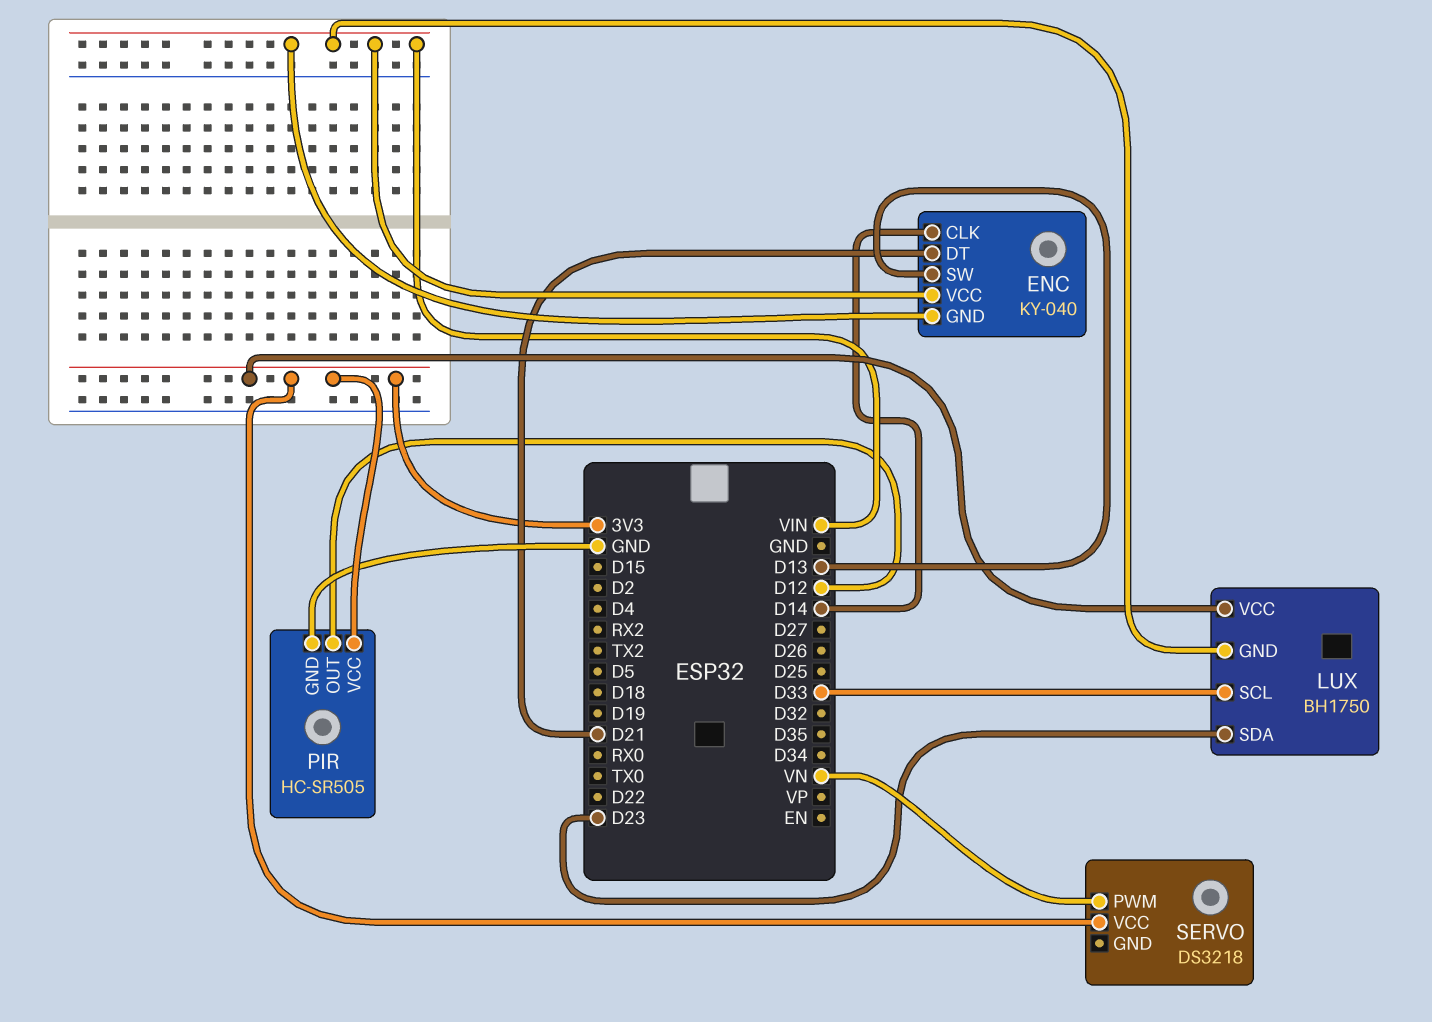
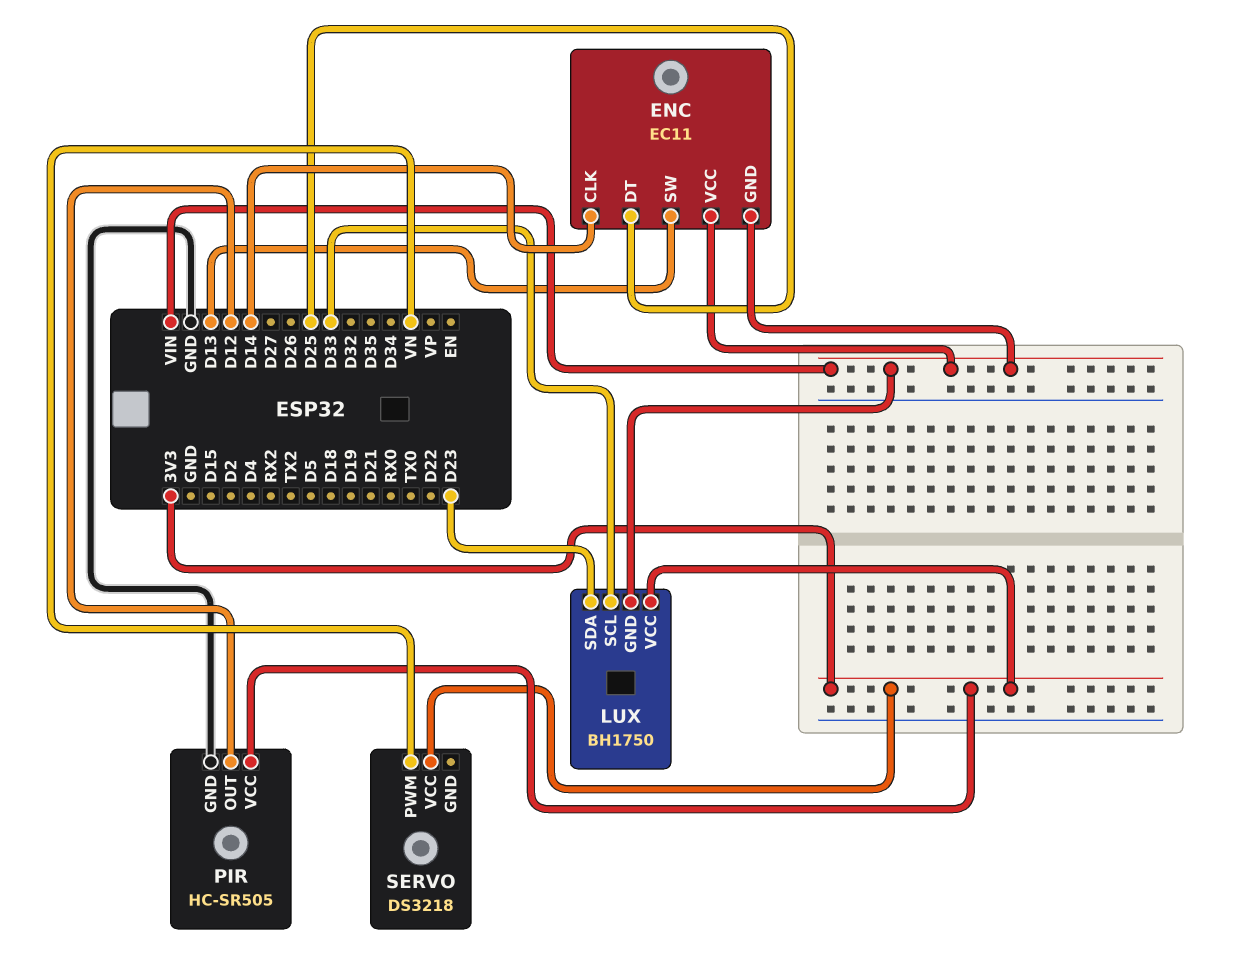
ENC: KY-040 -> EC11
ENC pin DT: D21 -> D25

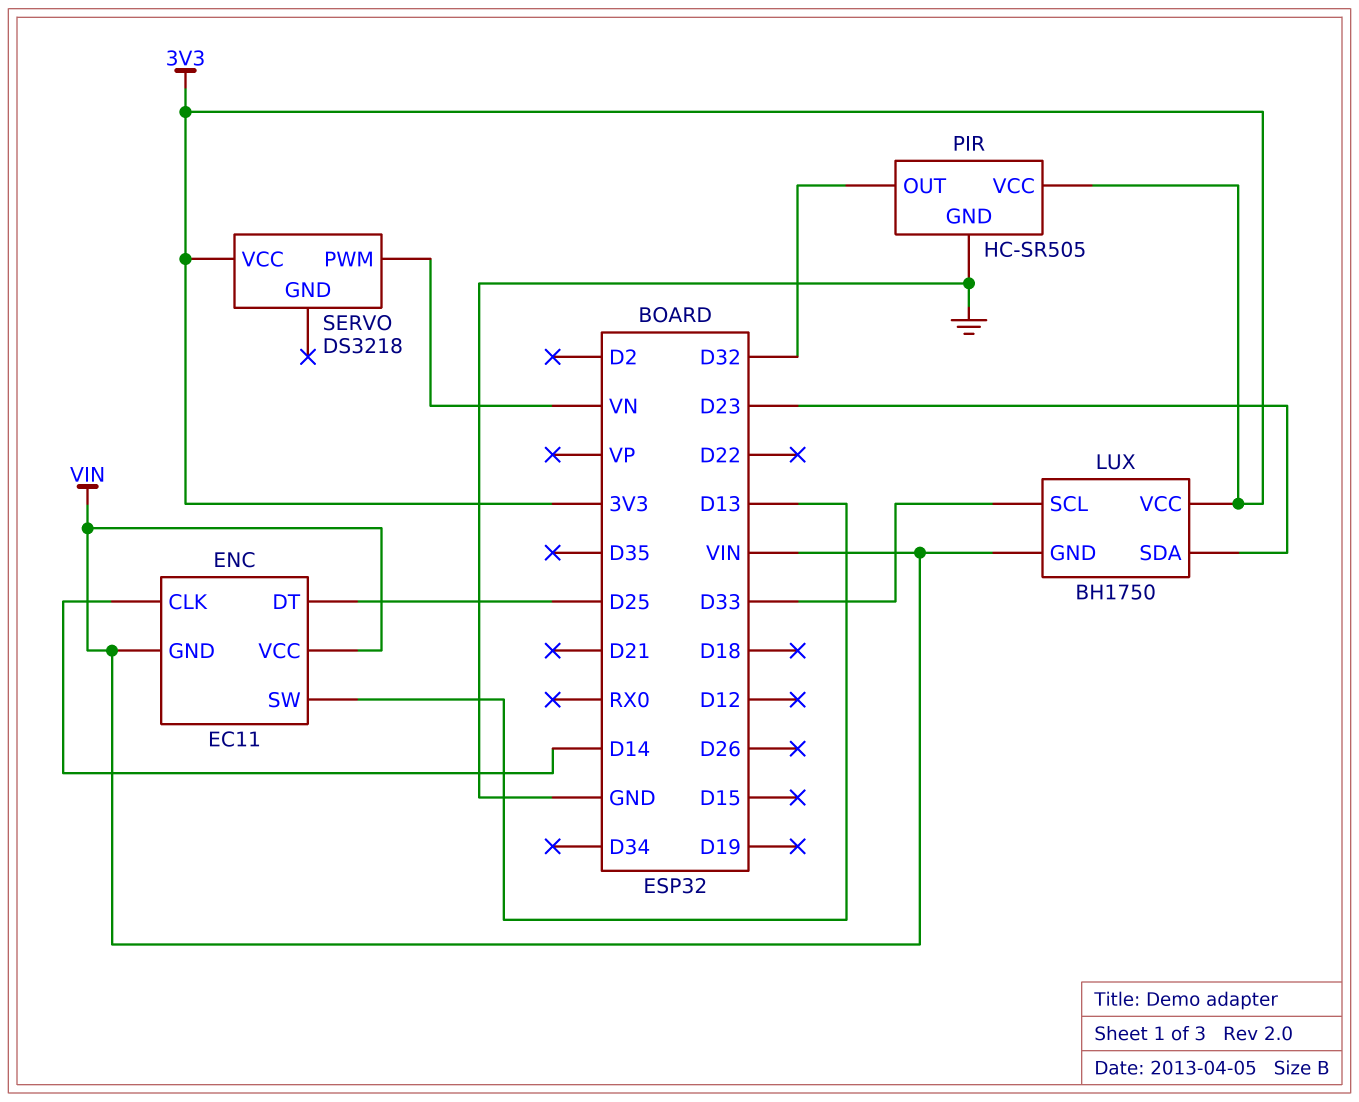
PIR pin OUT: D12 -> D32

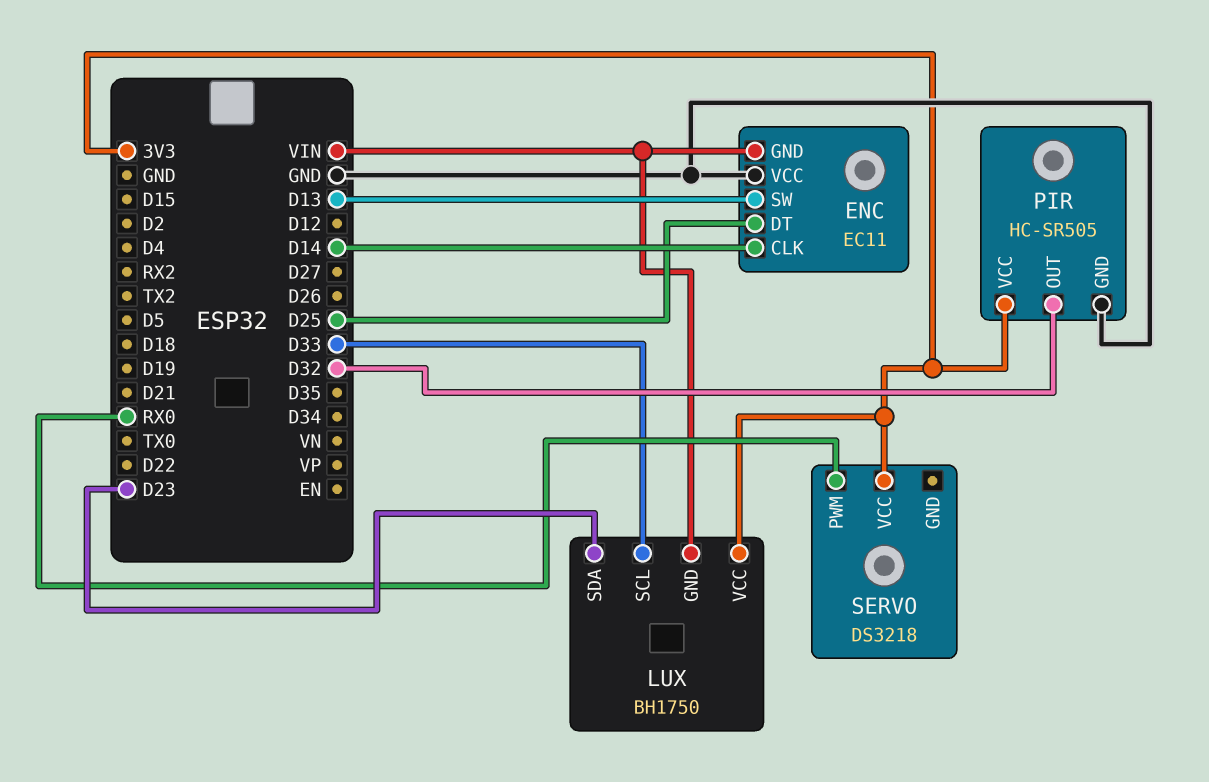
ENC pin VCC: VIN -> GND
SERVO pin PWM: VN -> RX0

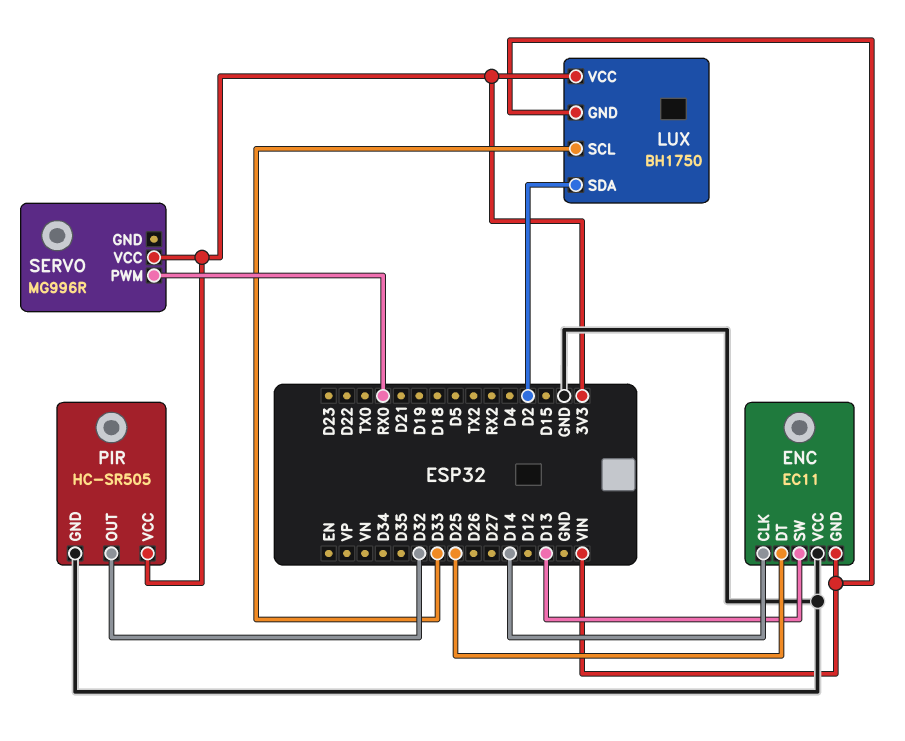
LUX pin SDA: D23 -> D2
SERVO: DS3218 -> MG996R

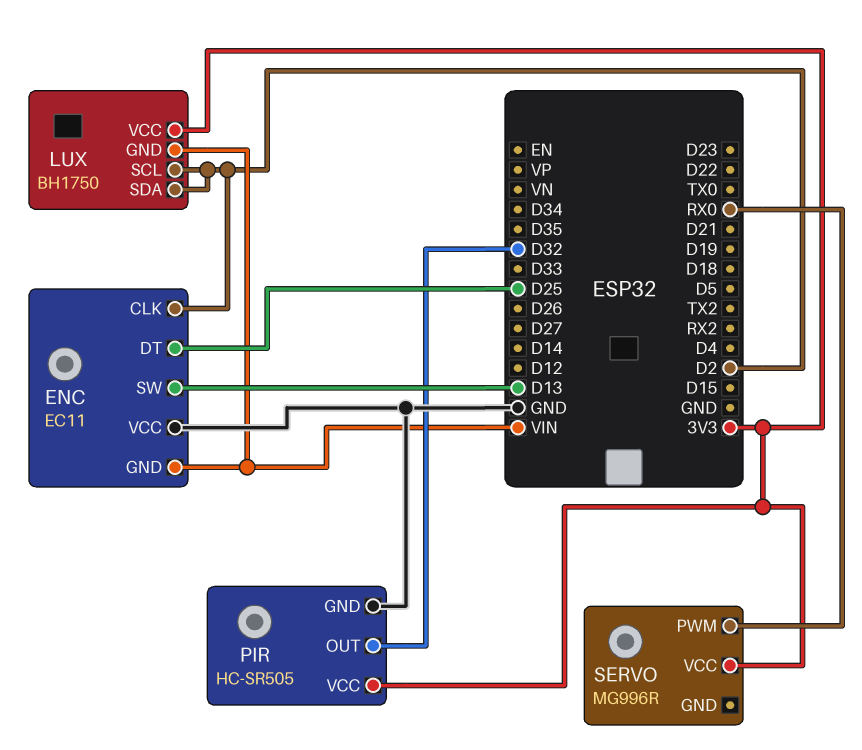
ENC pin CLK: D14 -> D2
LUX pin SCL: D33 -> D2

